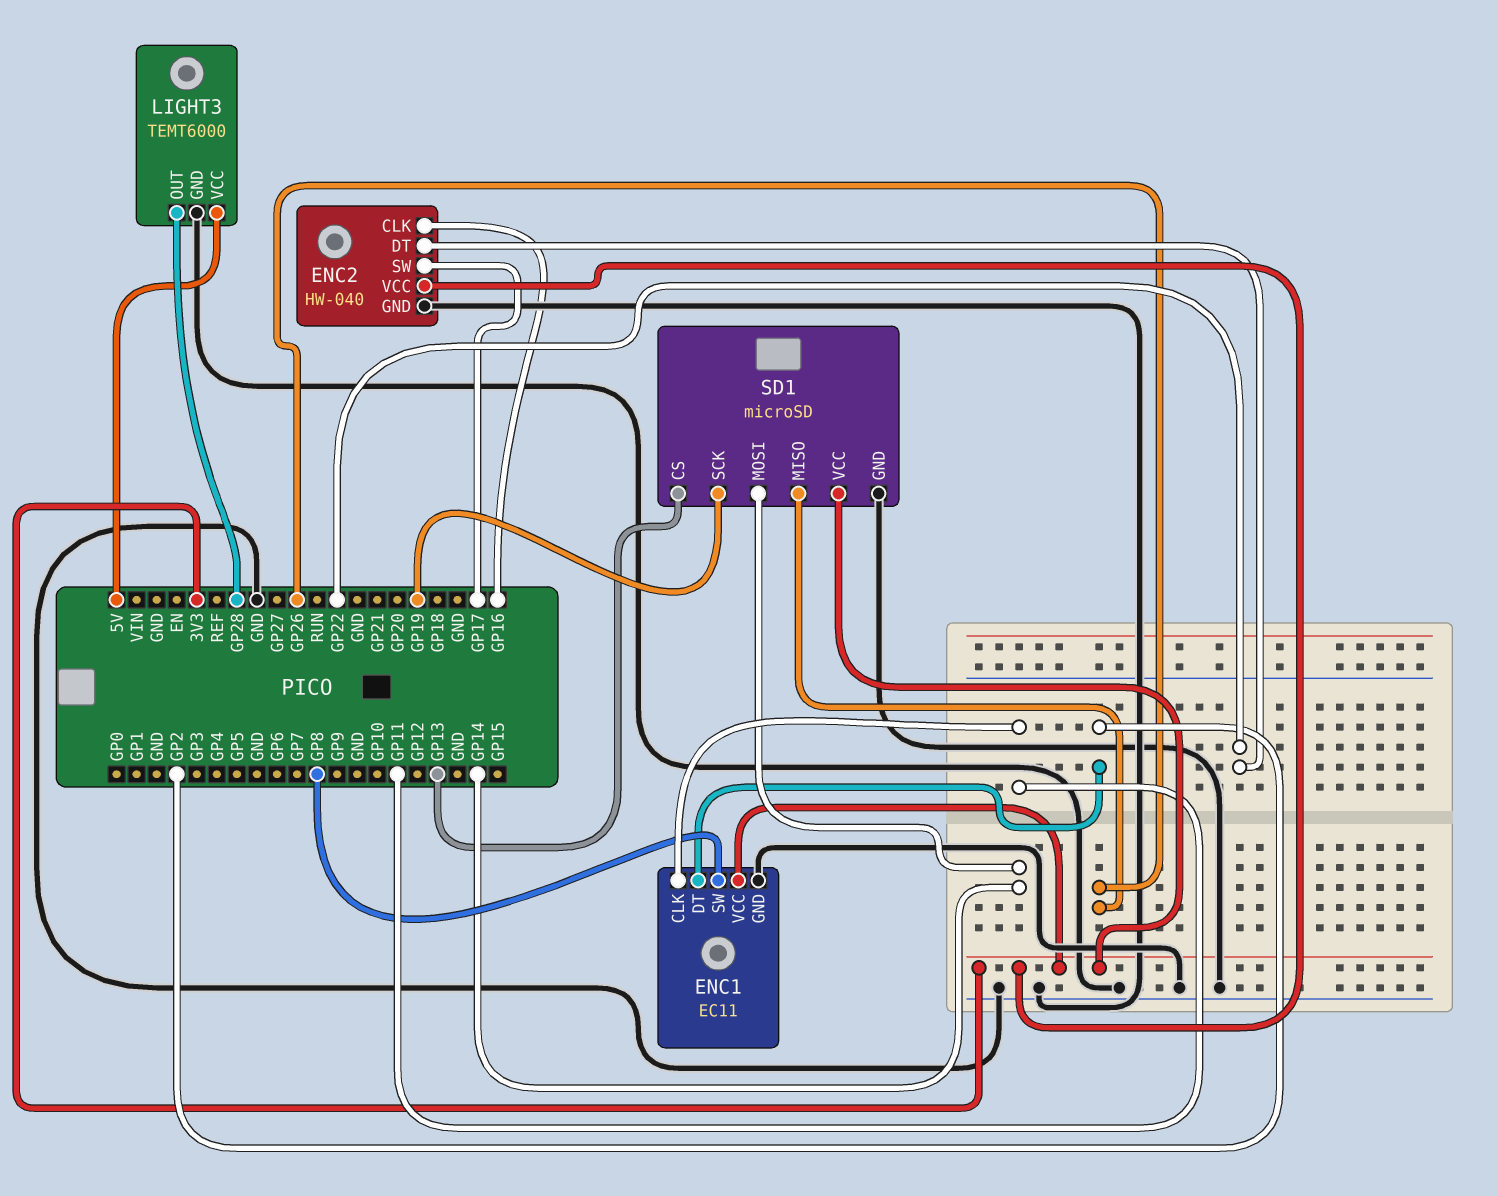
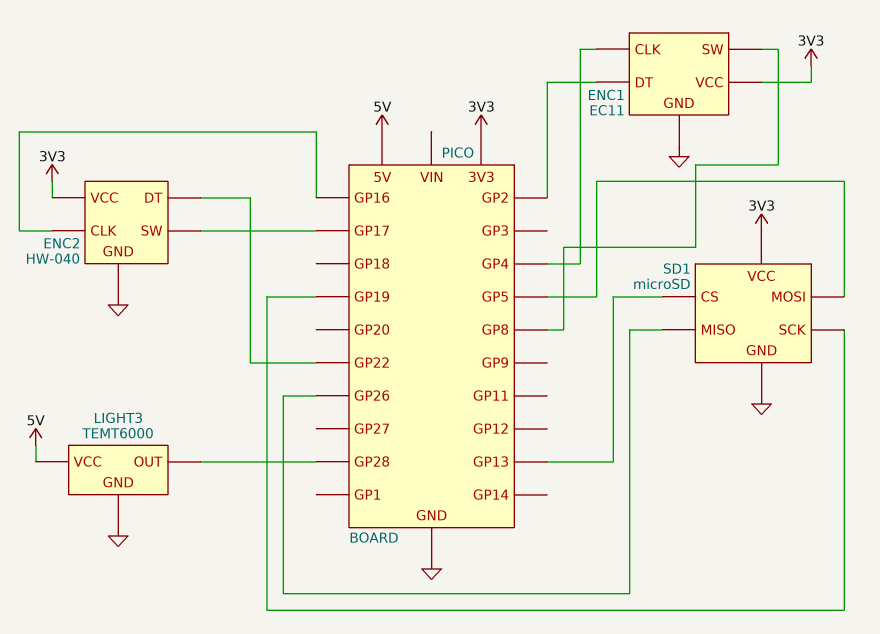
ENC1 pin CLK: GP11 -> GP4
SD1 pin MOSI: GP14 -> GP5

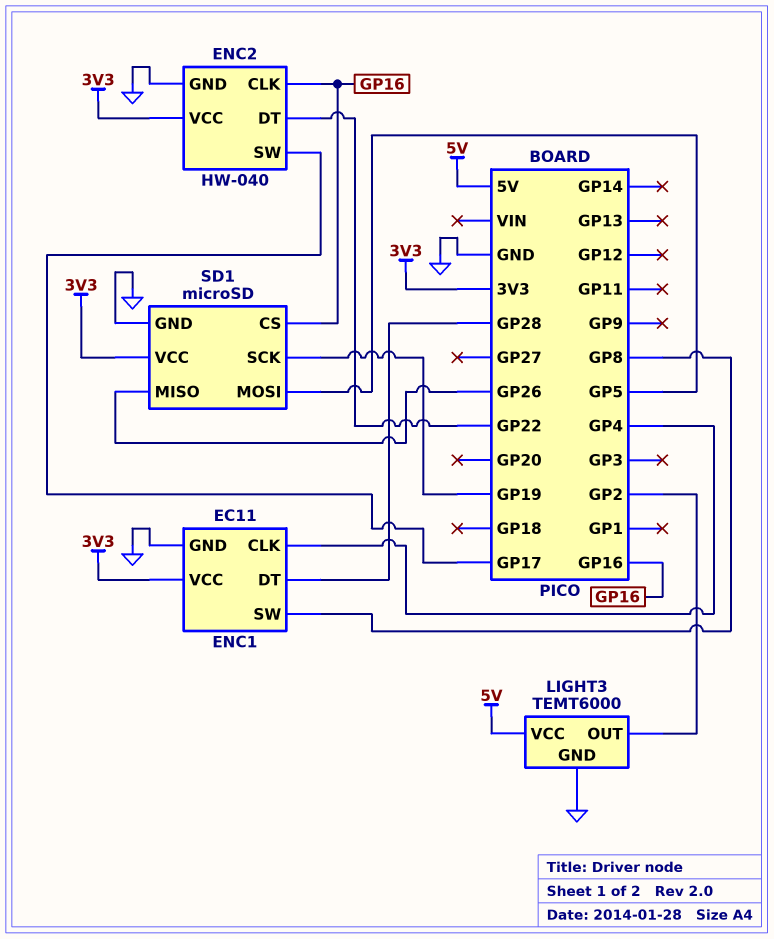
ENC1 pin DT: GP2 -> GP28
LIGHT3 pin OUT: GP28 -> GP2
SD1 pin CS: GP13 -> GP16

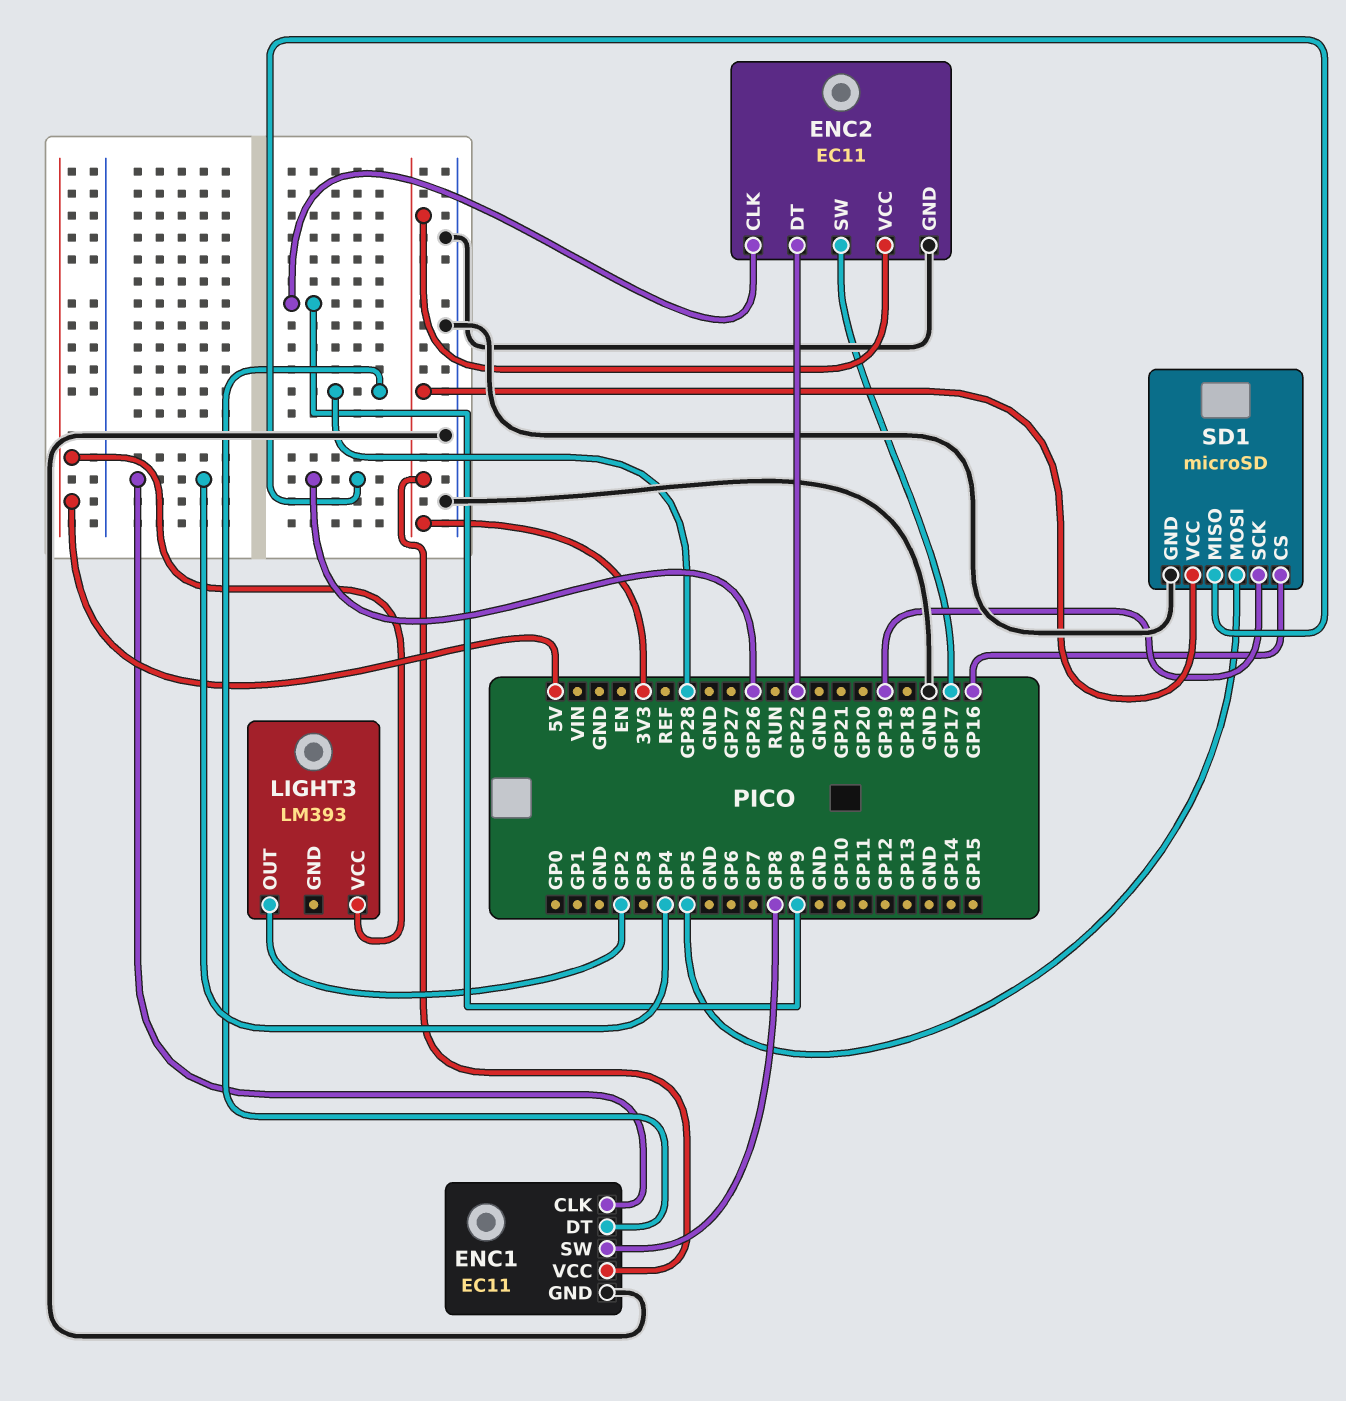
ENC2: HW-040 -> EC11
ENC2 pin CLK: GP16 -> GP9
LIGHT3: TEMT6000 -> LM393
LIGHT3 pin GND: GND -> none

